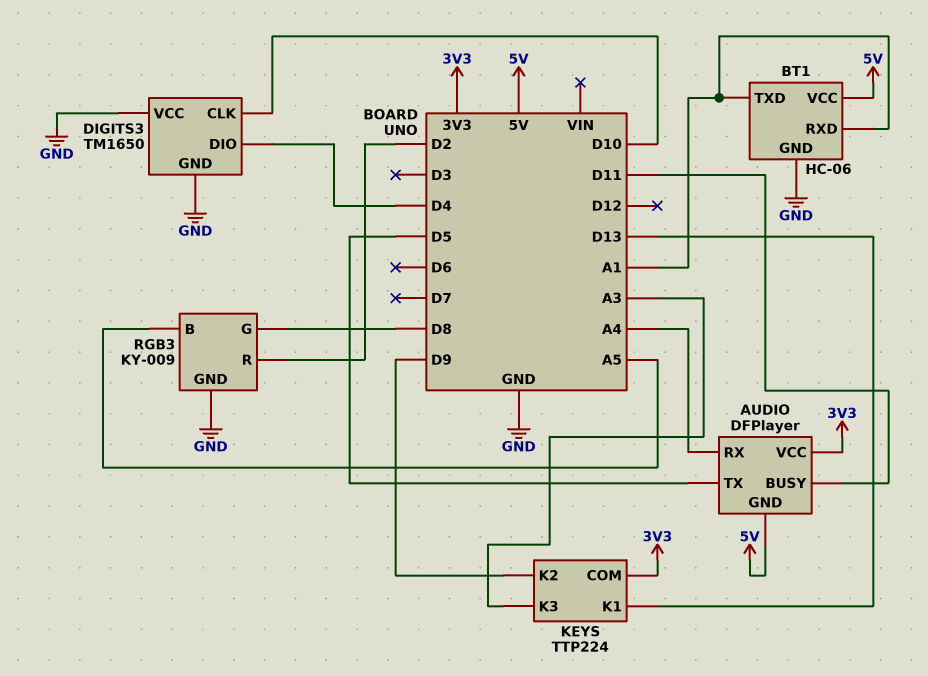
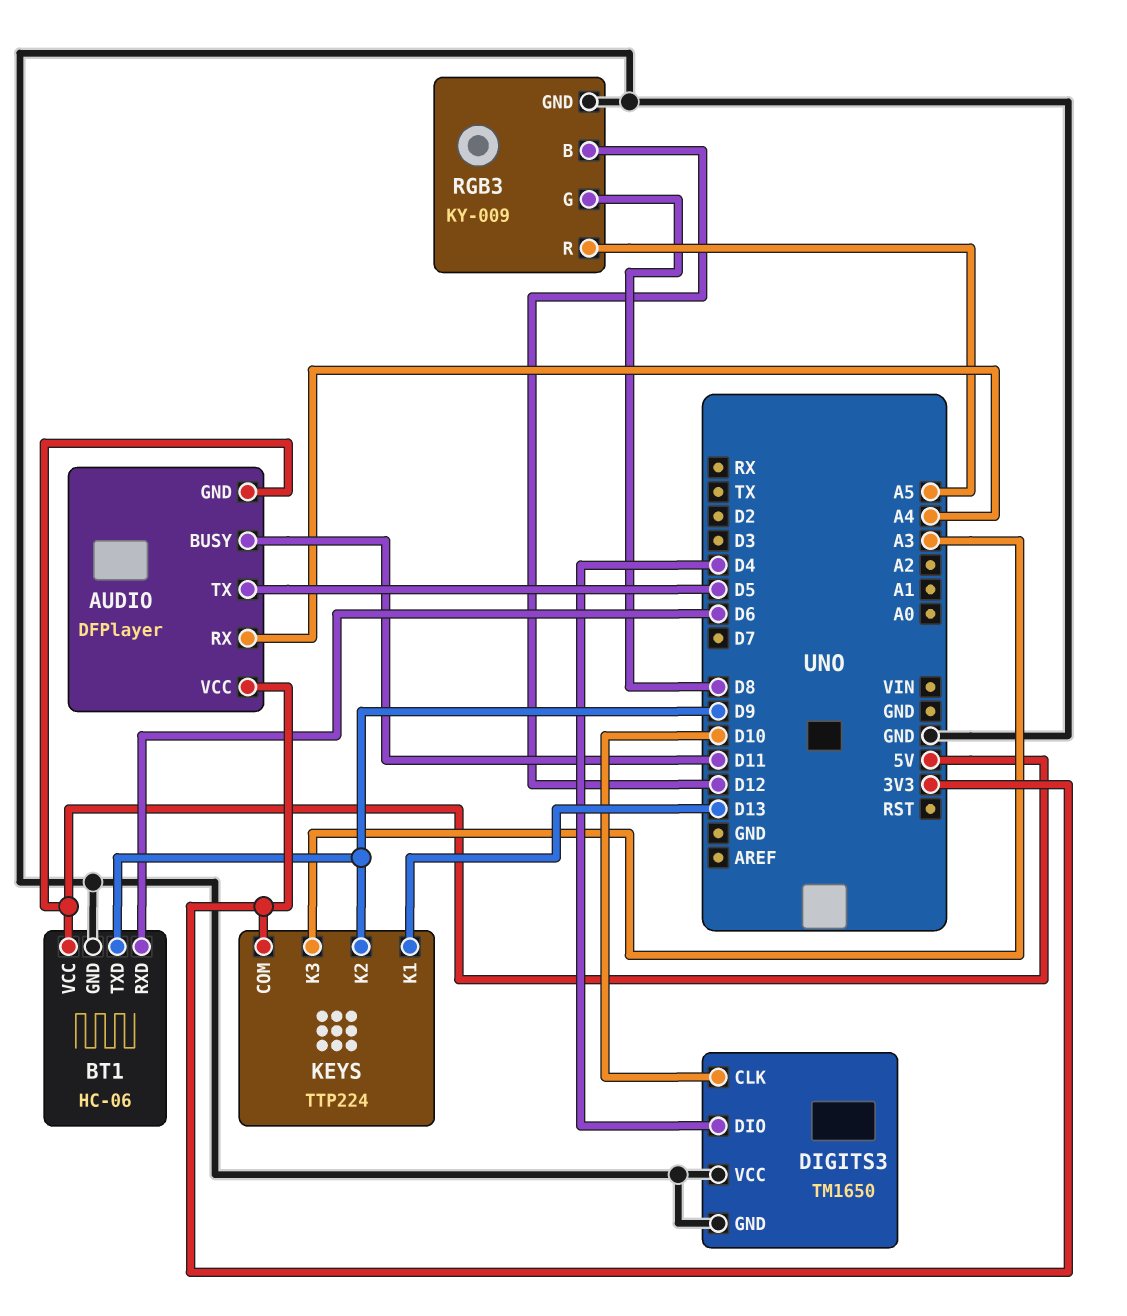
BT1 pin RXD: A1 -> D6
BT1 pin TXD: A1 -> D9
RGB3 pin B: A5 -> D12
RGB3 pin R: D2 -> A5

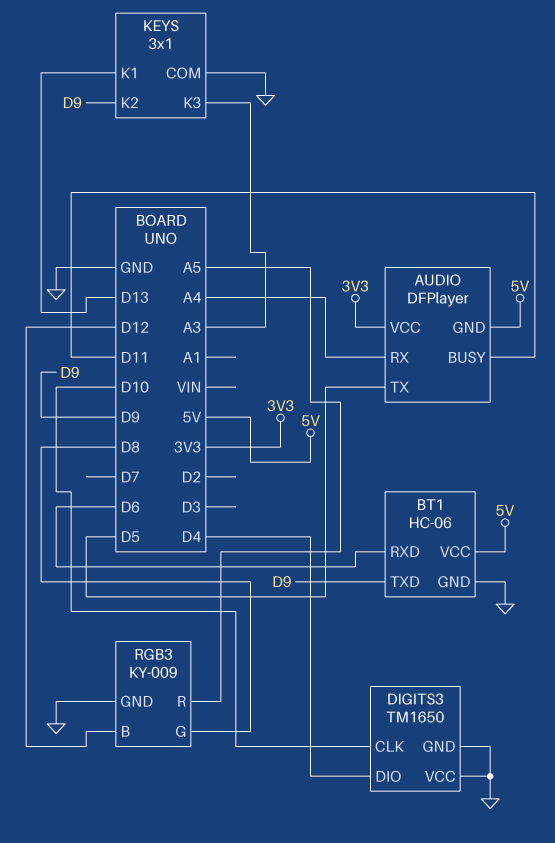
KEYS: TTP224 -> 3x1
KEYS pin COM: 3V3 -> GND

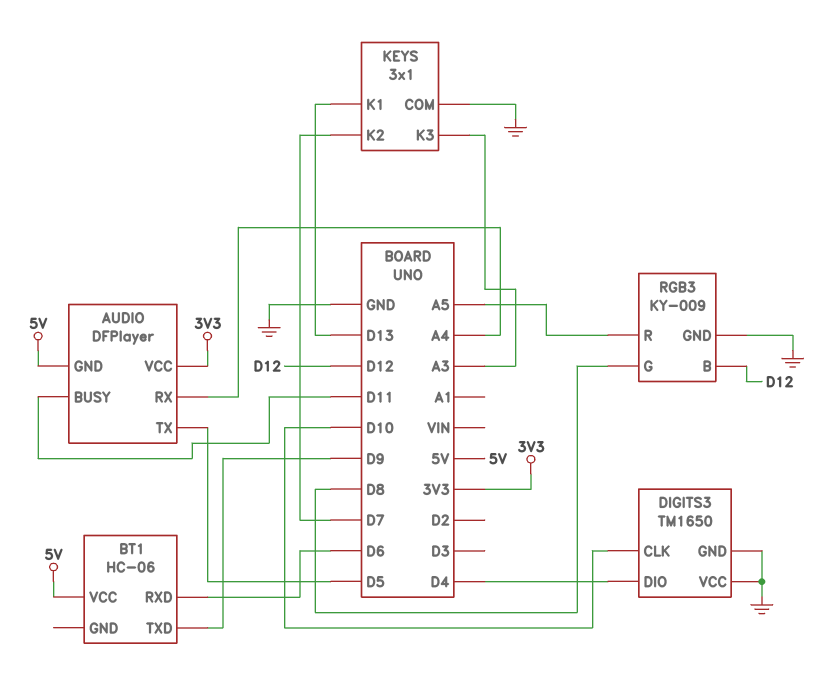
BT1 pin GND: GND -> none
KEYS pin K2: D9 -> D7

